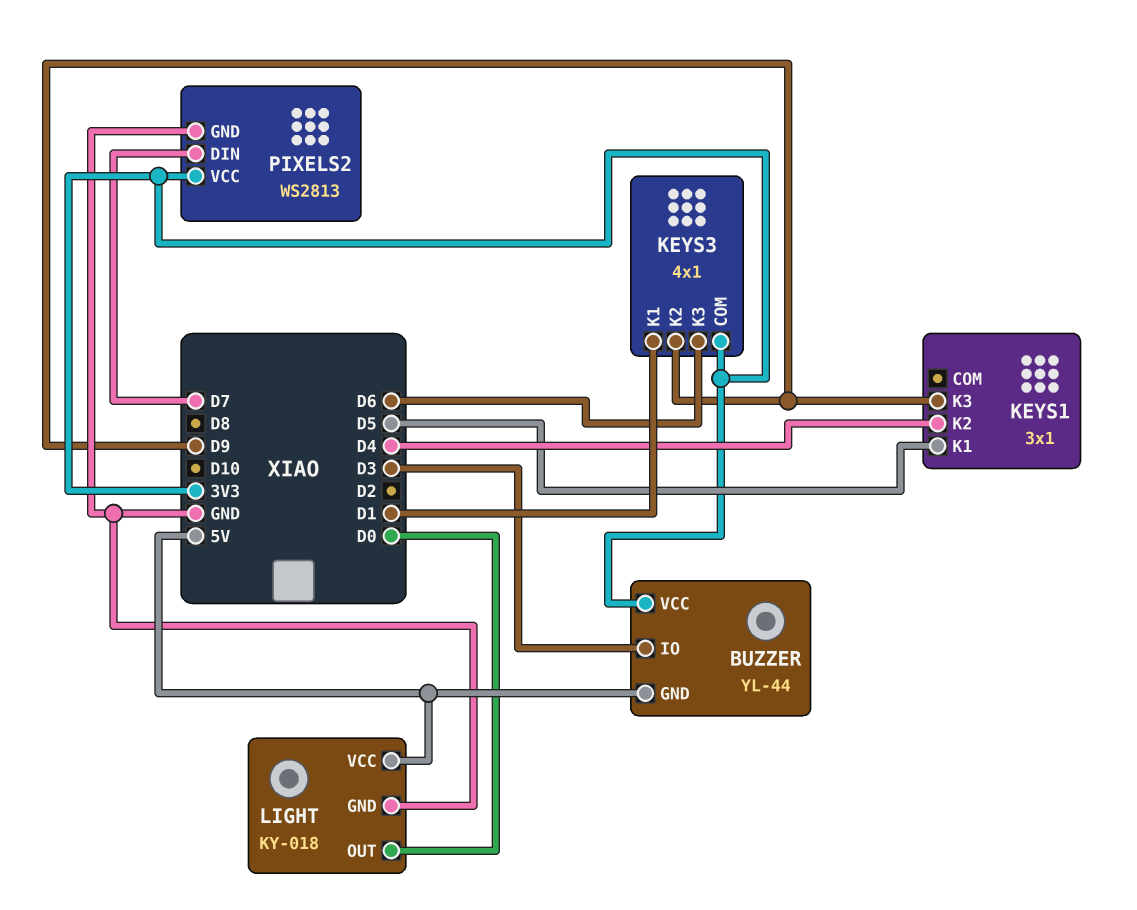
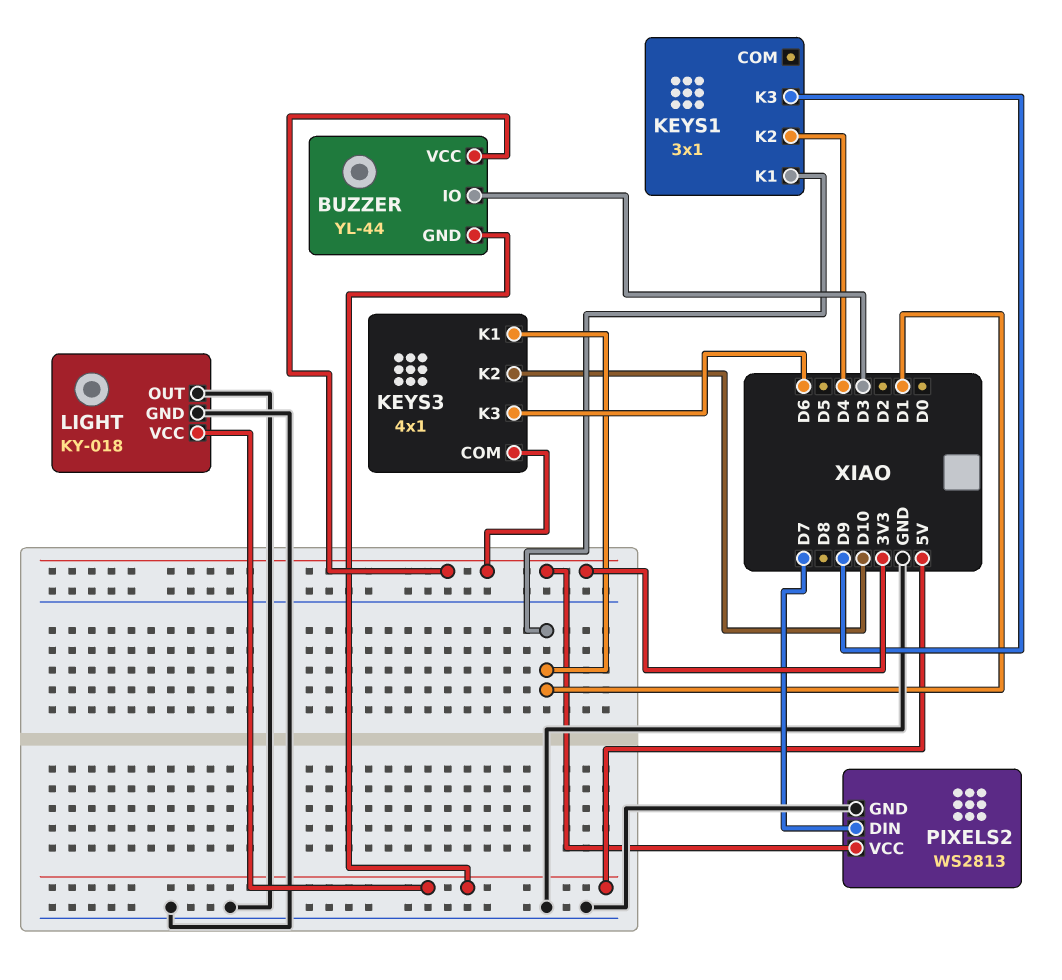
KEYS1 pin K1: D5 -> D1
KEYS3 pin K2: D9 -> D10
LIGHT pin OUT: D0 -> GND

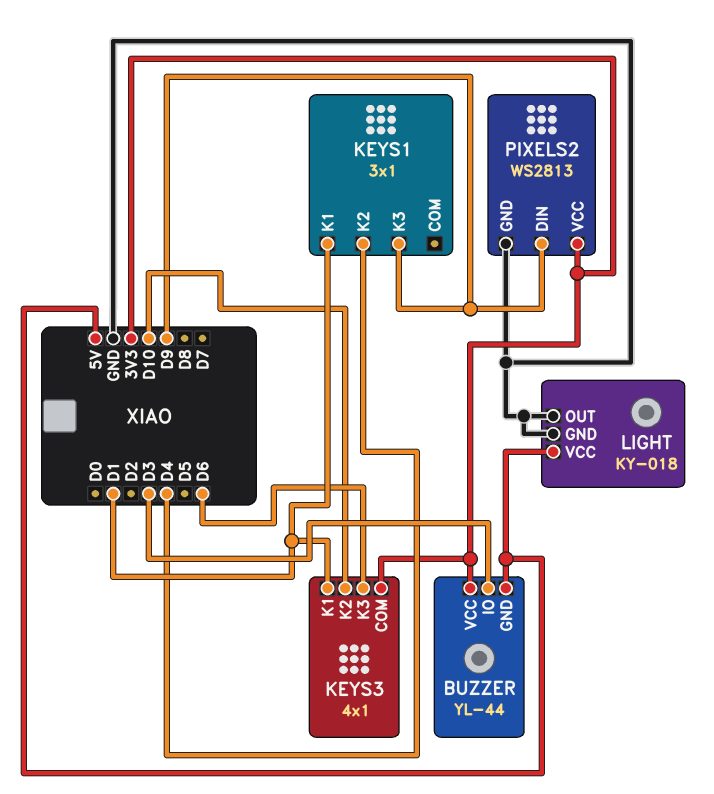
PIXELS2 pin DIN: D7 -> D9

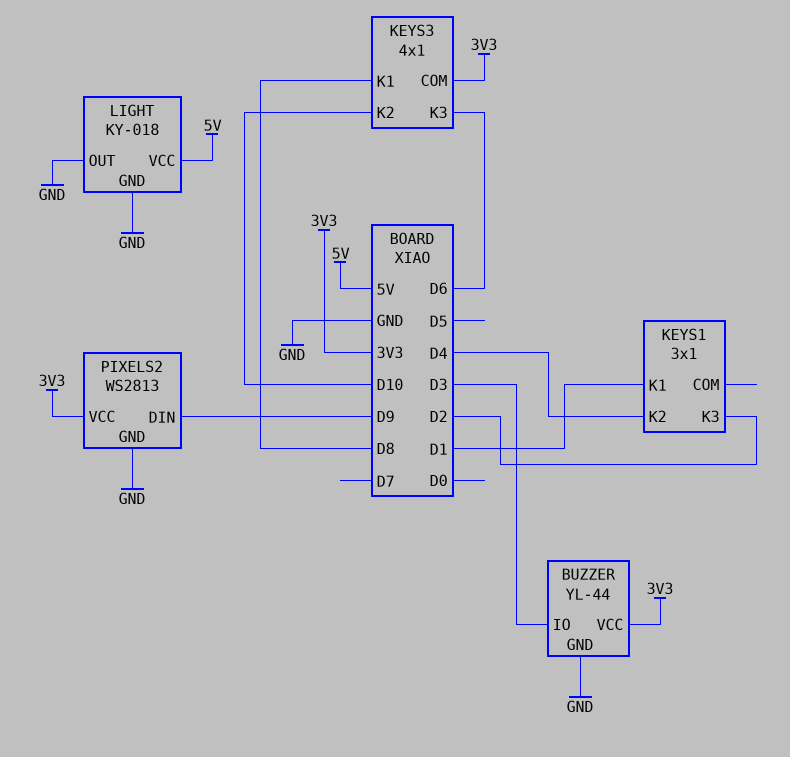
BUZZER pin GND: 5V -> GND
KEYS1 pin K3: D9 -> D2
KEYS3 pin K1: D1 -> D8

